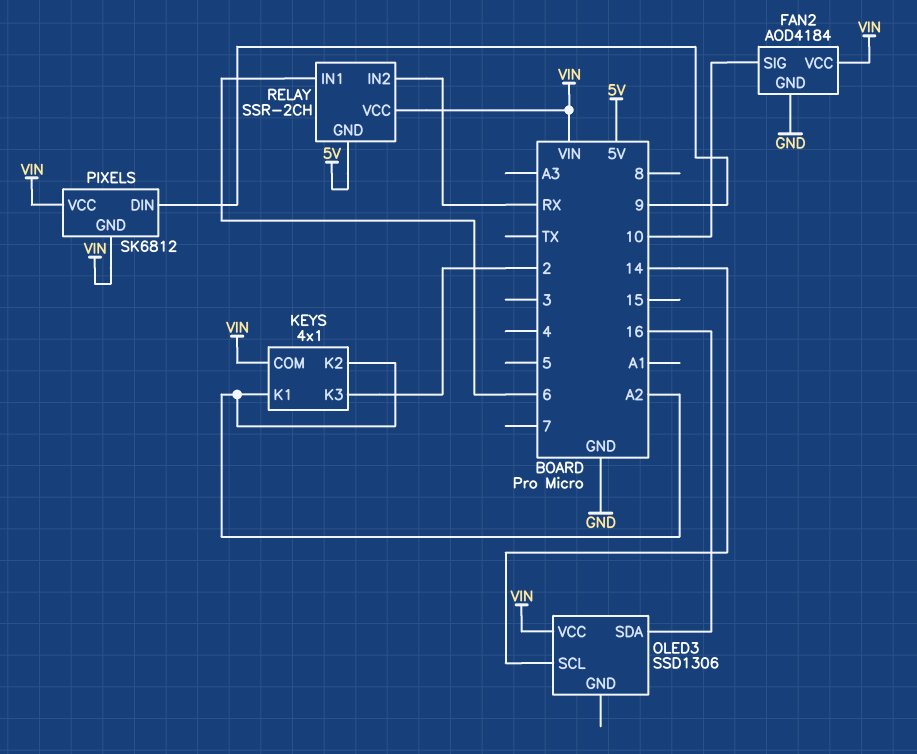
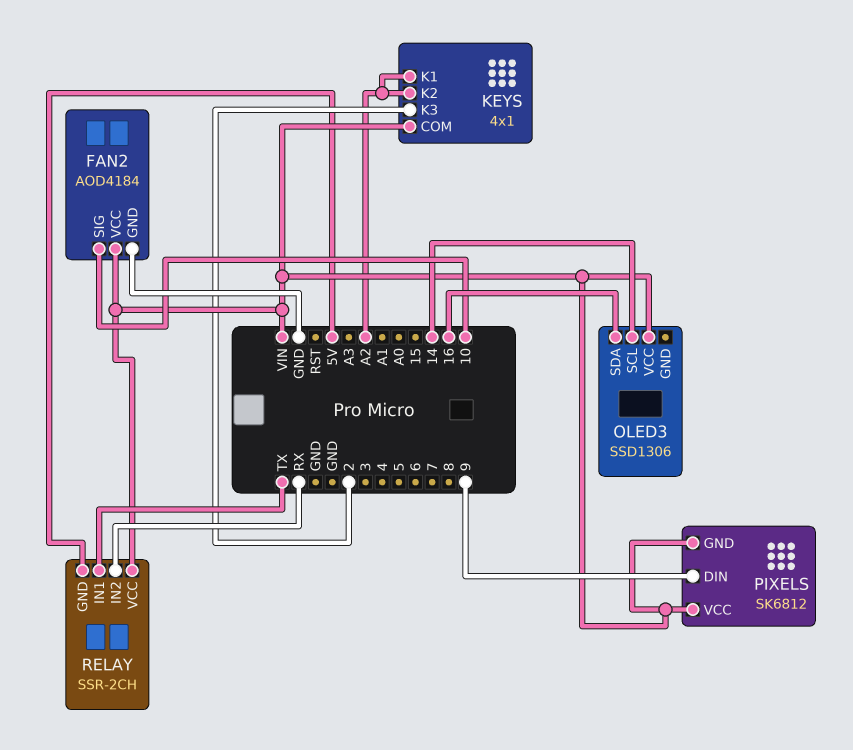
RELAY pin IN1: 6 -> TX

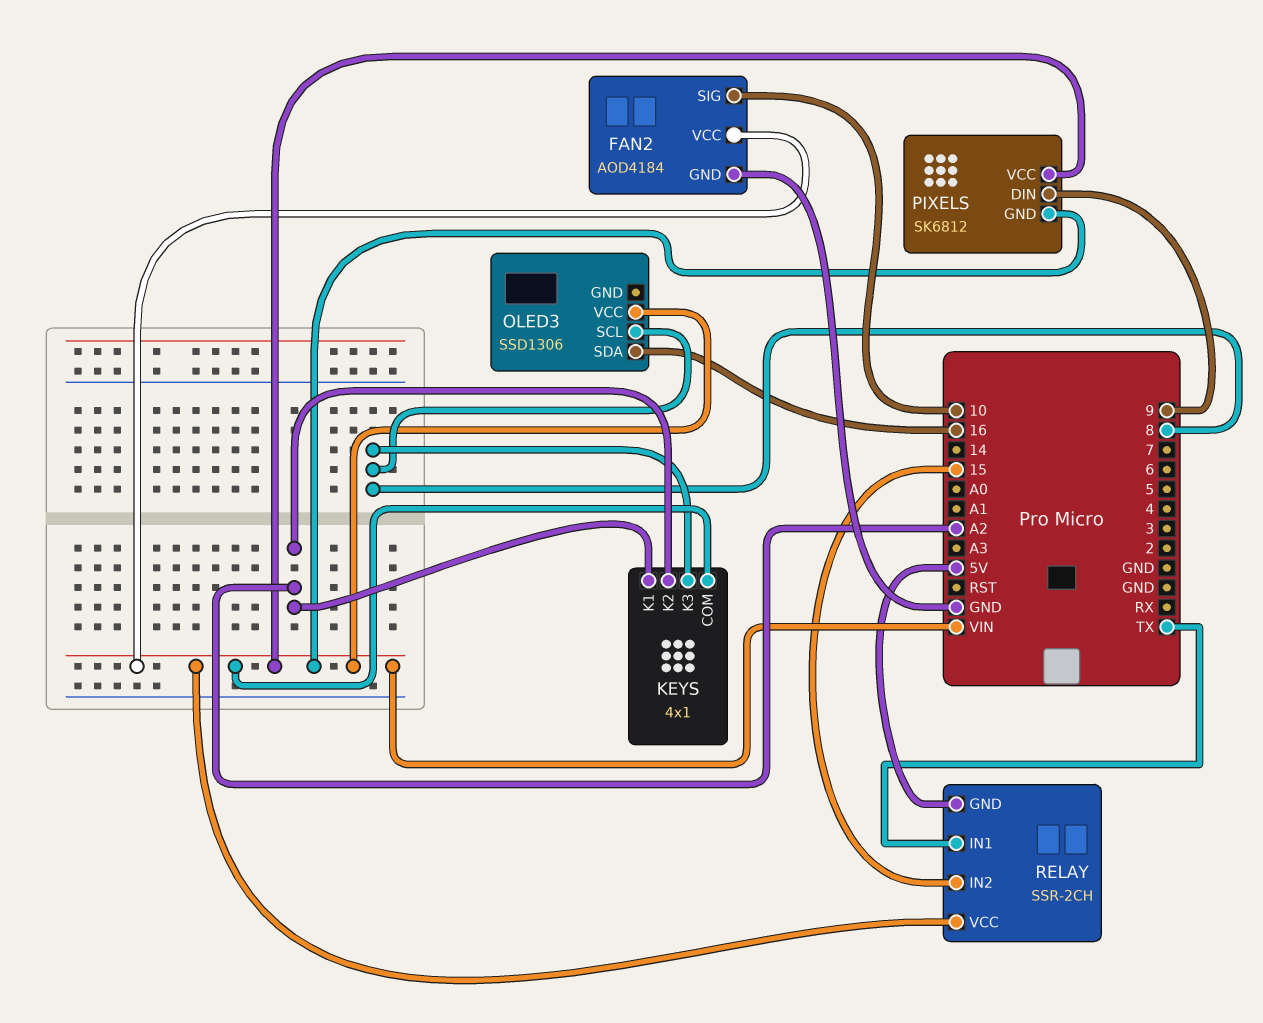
KEYS pin K3: 2 -> 8
OLED3 pin SCL: 14 -> 8
RELAY pin IN2: RX -> 15

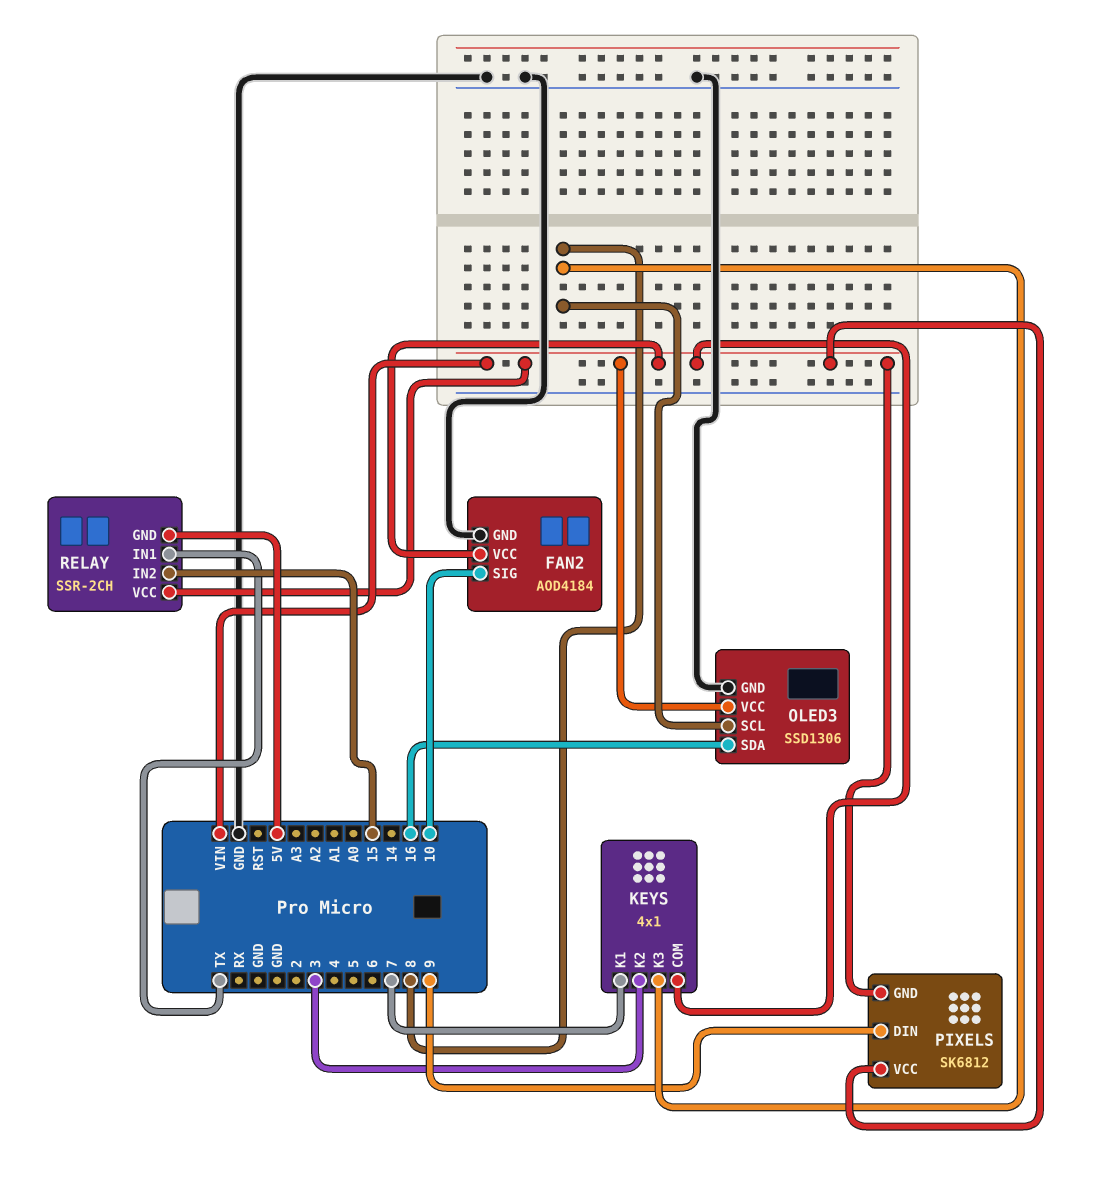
KEYS pin K1: A2 -> 7
KEYS pin K2: A2 -> 3
OLED3 pin GND: none -> GND

